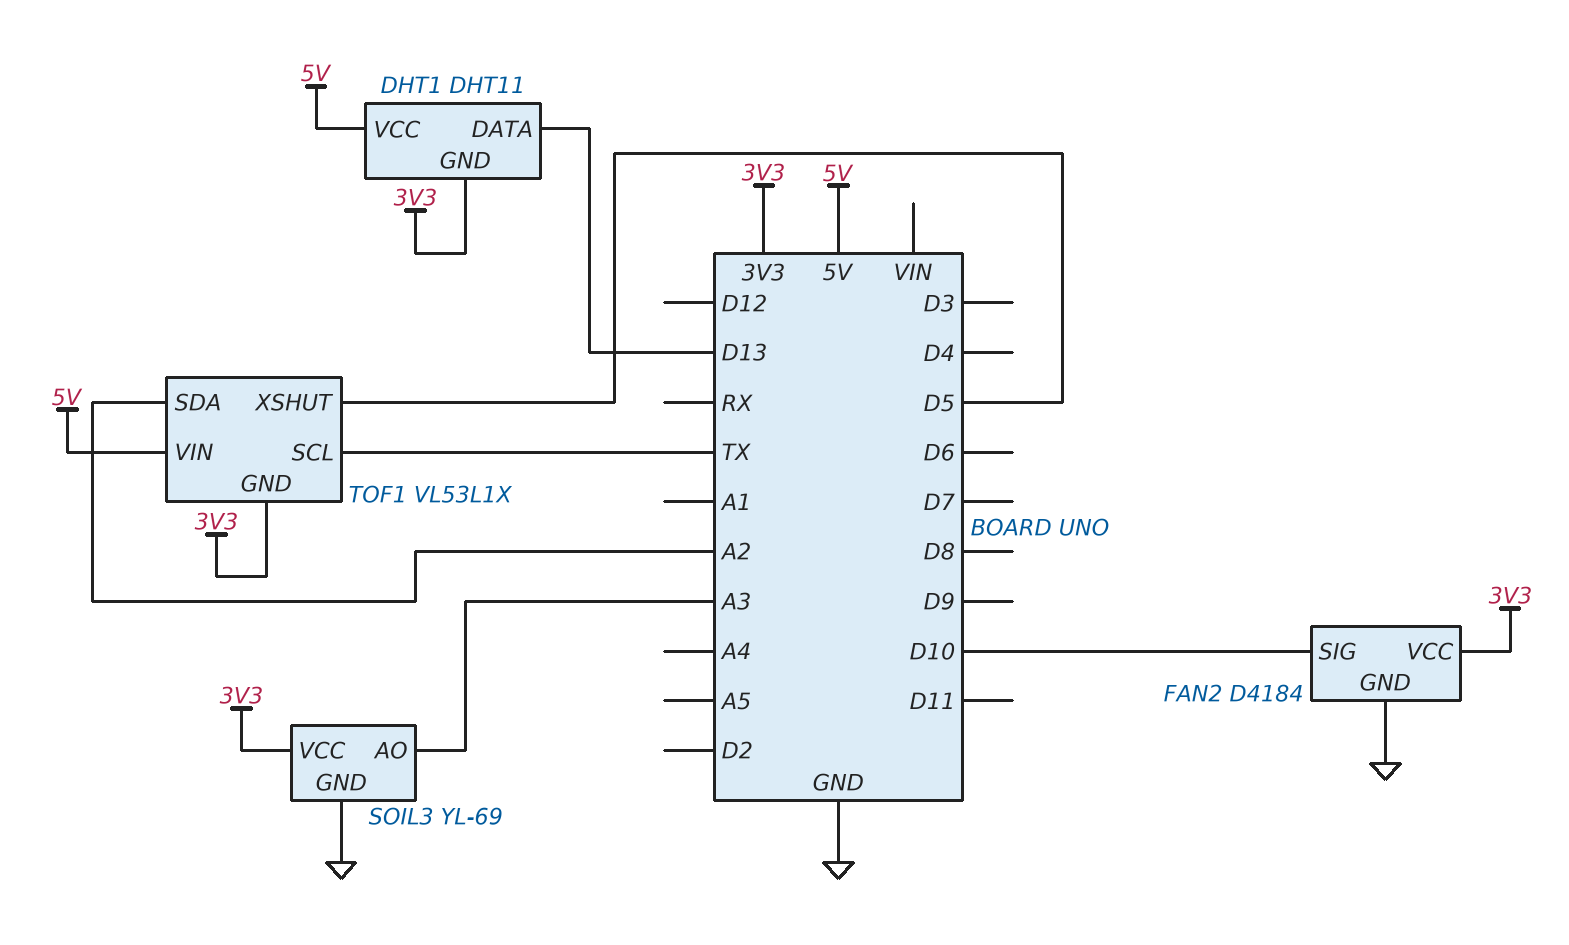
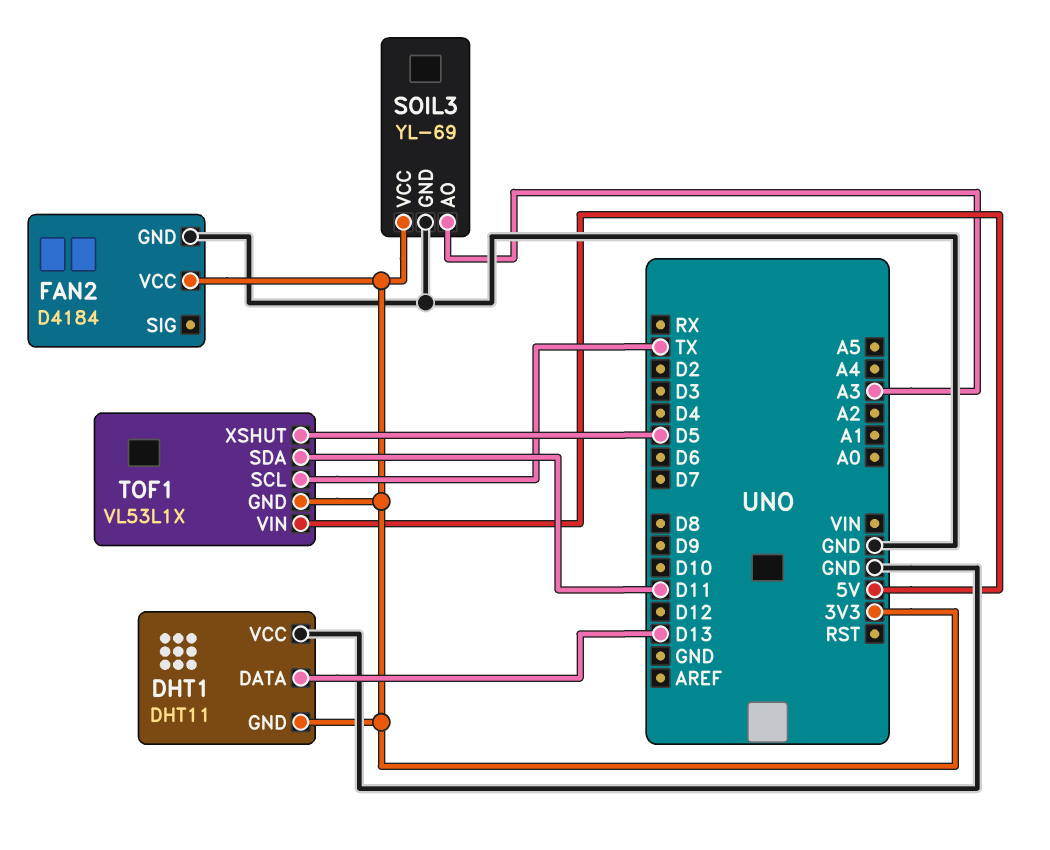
DHT1 pin VCC: 5V -> GND
FAN2 pin SIG: D10 -> none
TOF1 pin SDA: A2 -> D11

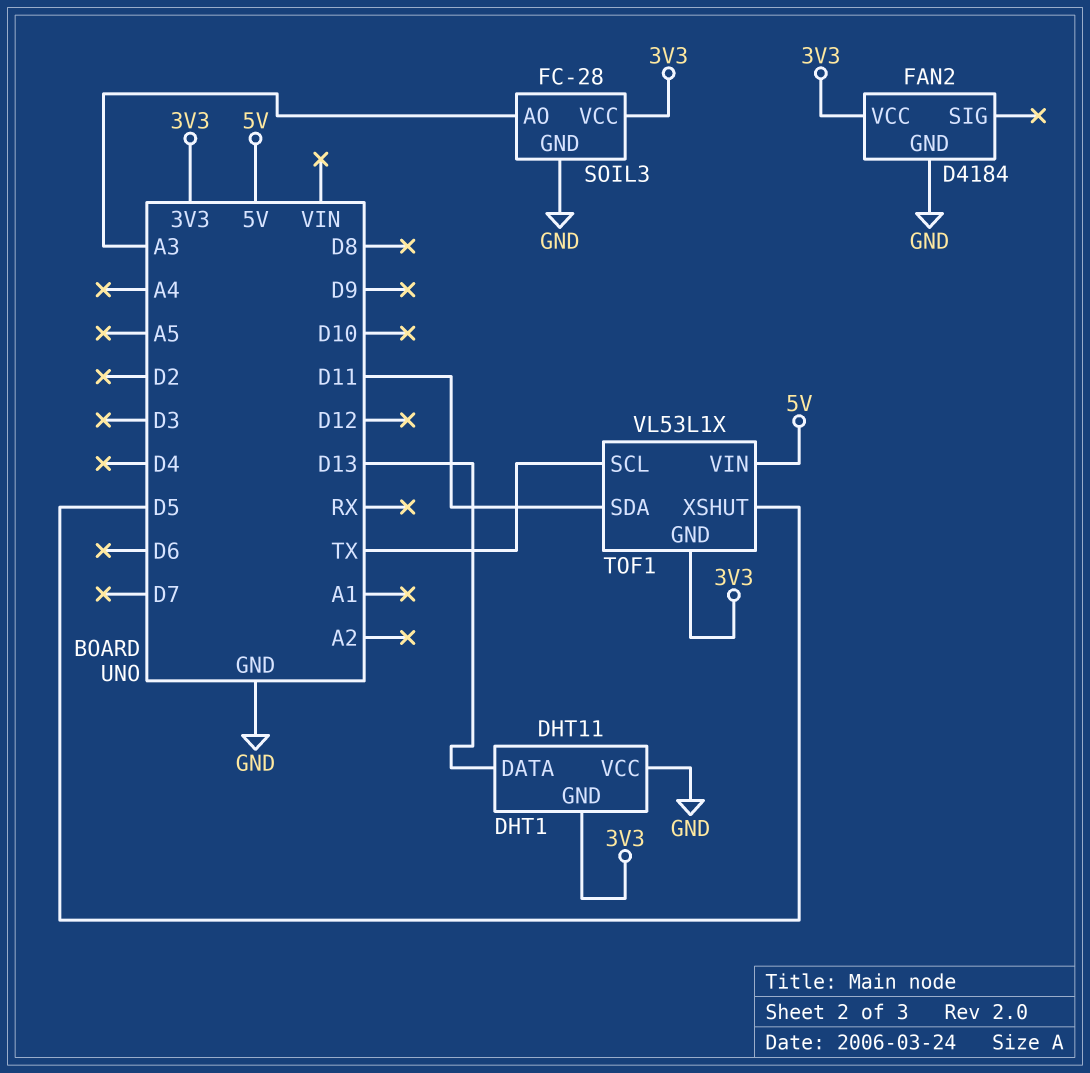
SOIL3: YL-69 -> FC-28

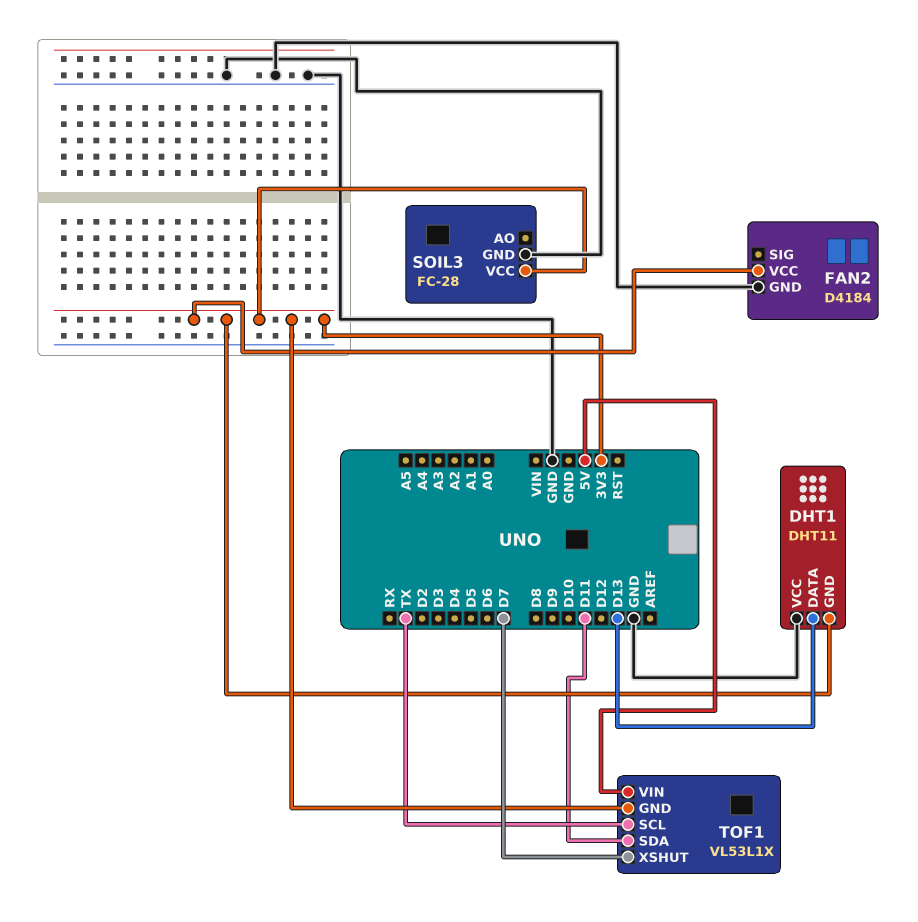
SOIL3 pin AO: A3 -> none
TOF1 pin XSHUT: D5 -> D7

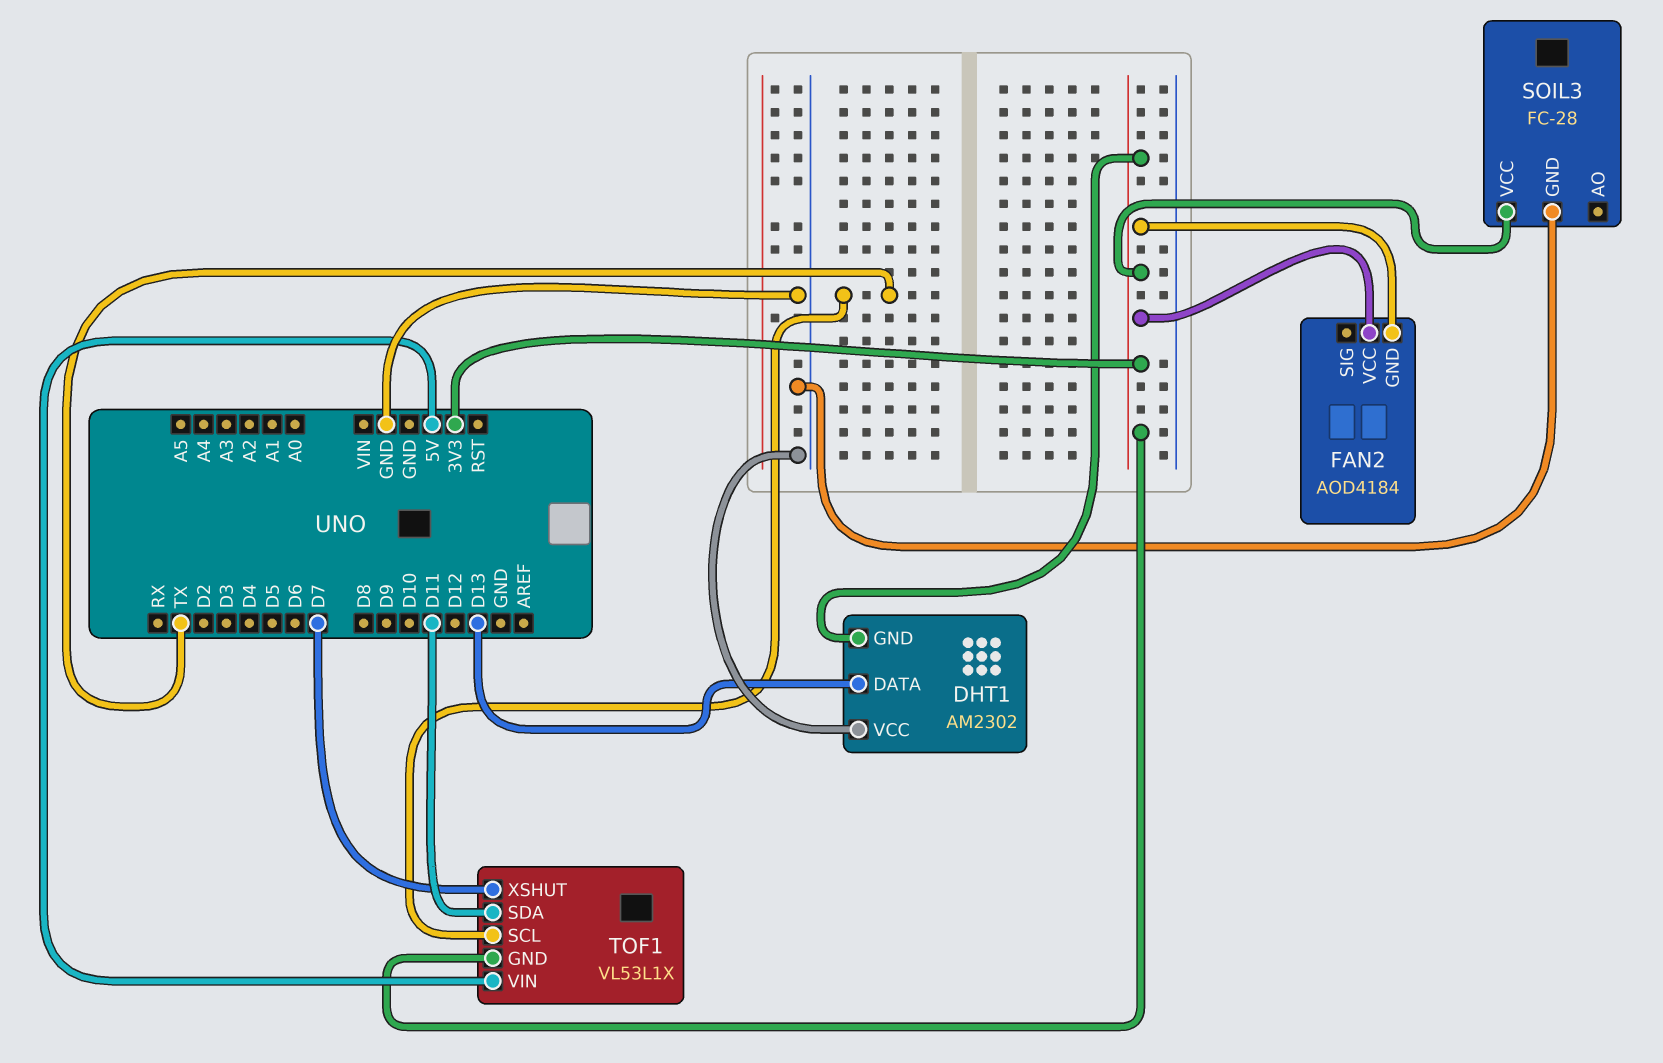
DHT1: DHT11 -> AM2302
FAN2: D4184 -> AOD4184
FAN2 pin GND: GND -> 3V3

